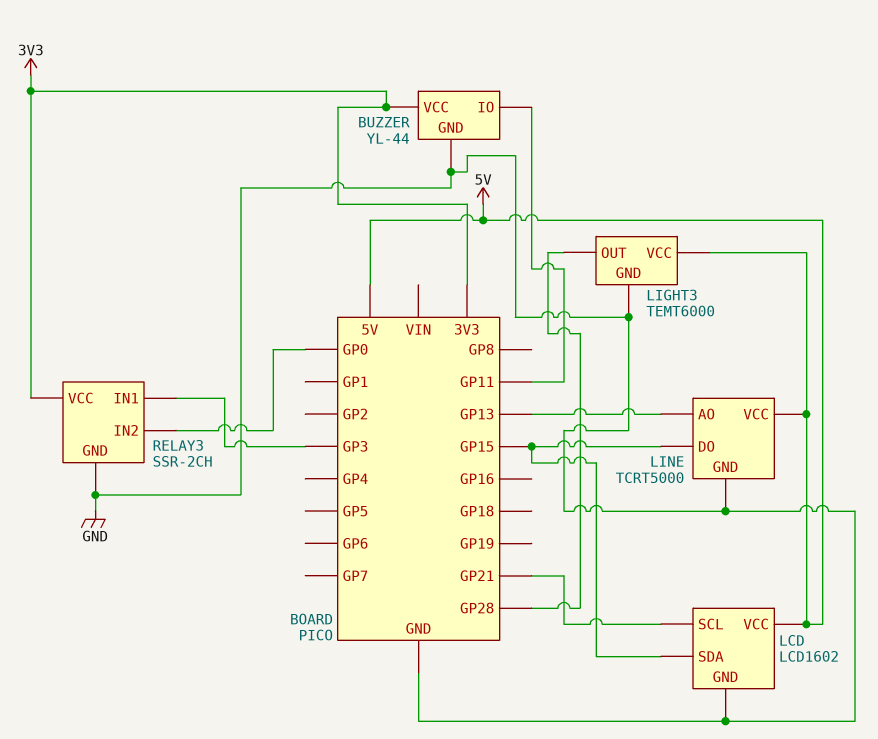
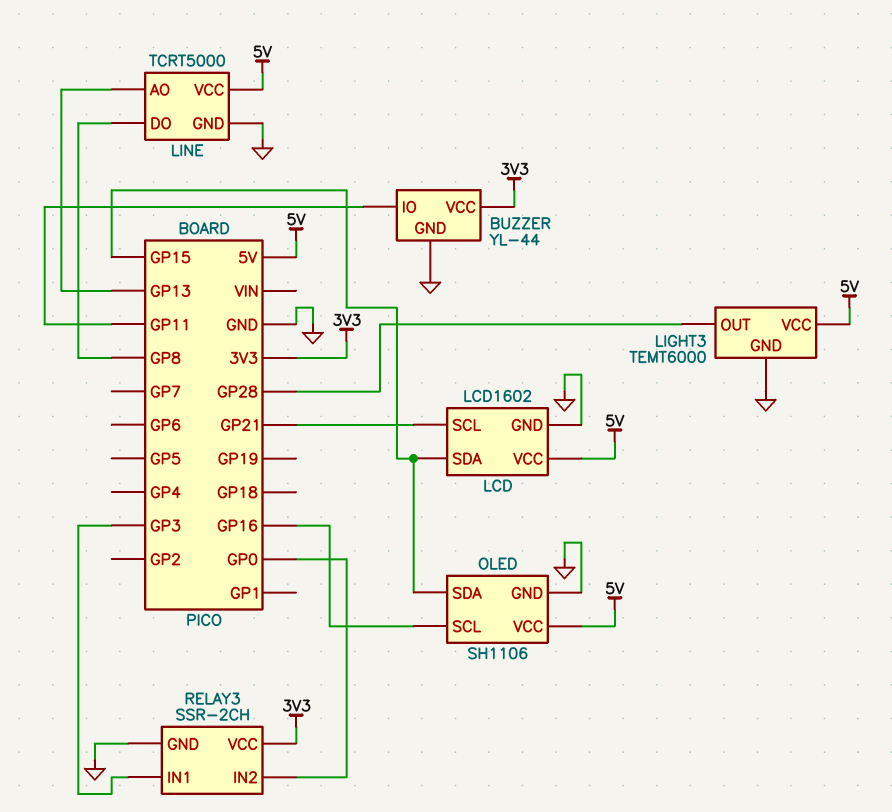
LINE pin DO: GP15 -> GP8
OLED: none -> SH1106
OLED pin GND: none -> GND
OLED pin SCL: none -> GP16
OLED pin SDA: none -> GP15
OLED pin VCC: none -> 5V

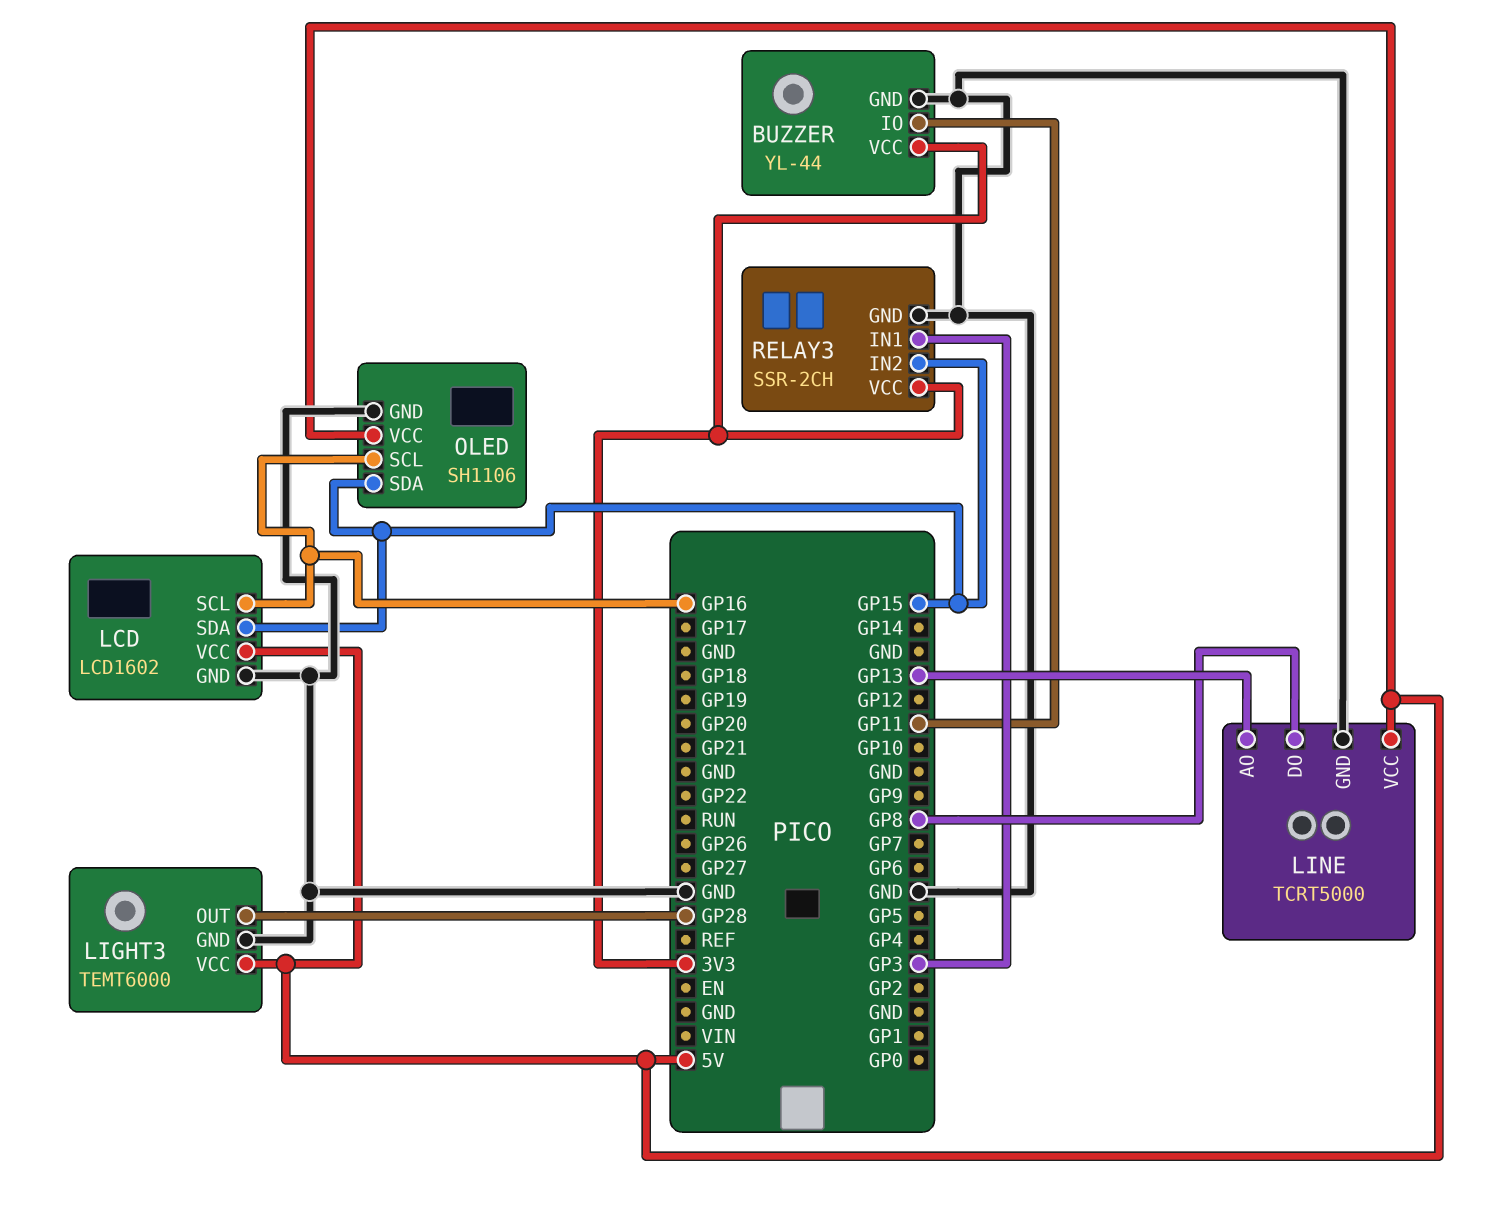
LCD pin SCL: GP21 -> GP16
RELAY3 pin IN2: GP0 -> GP15

